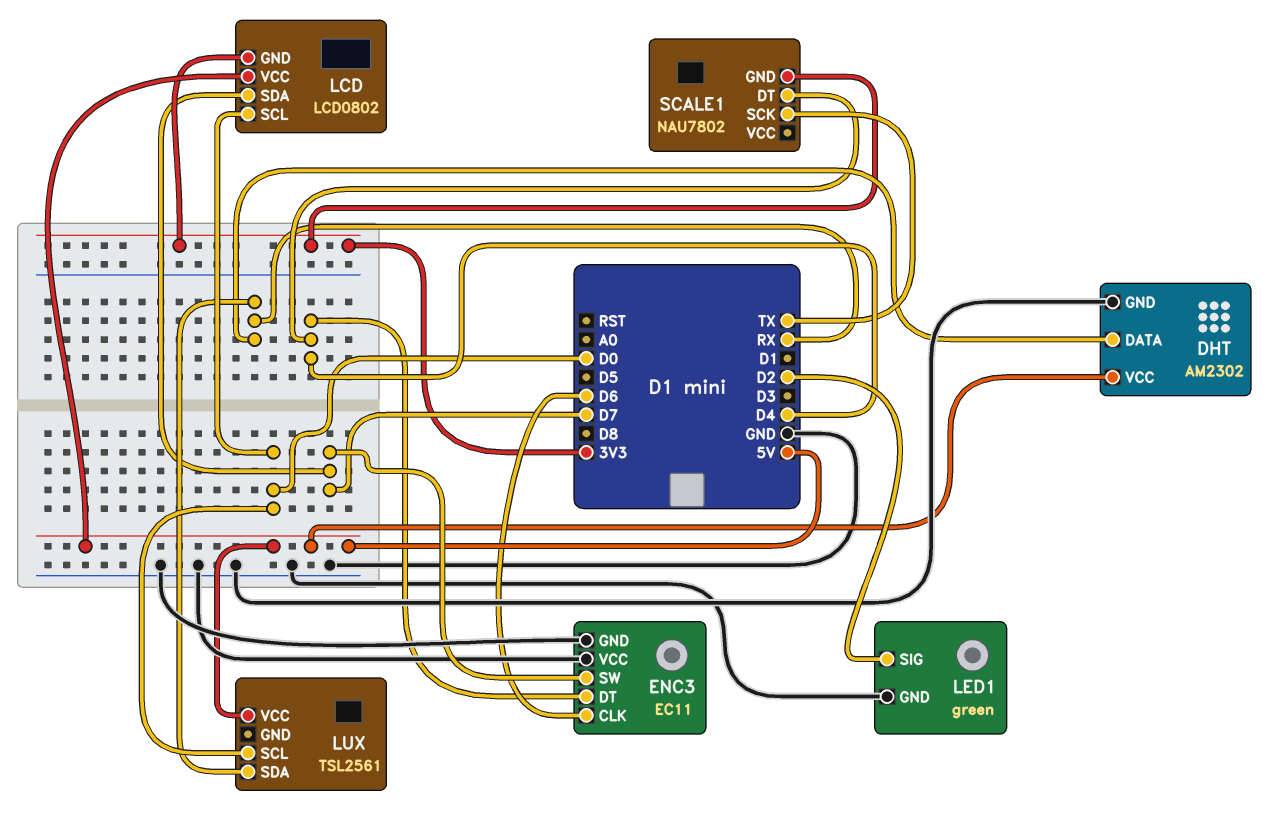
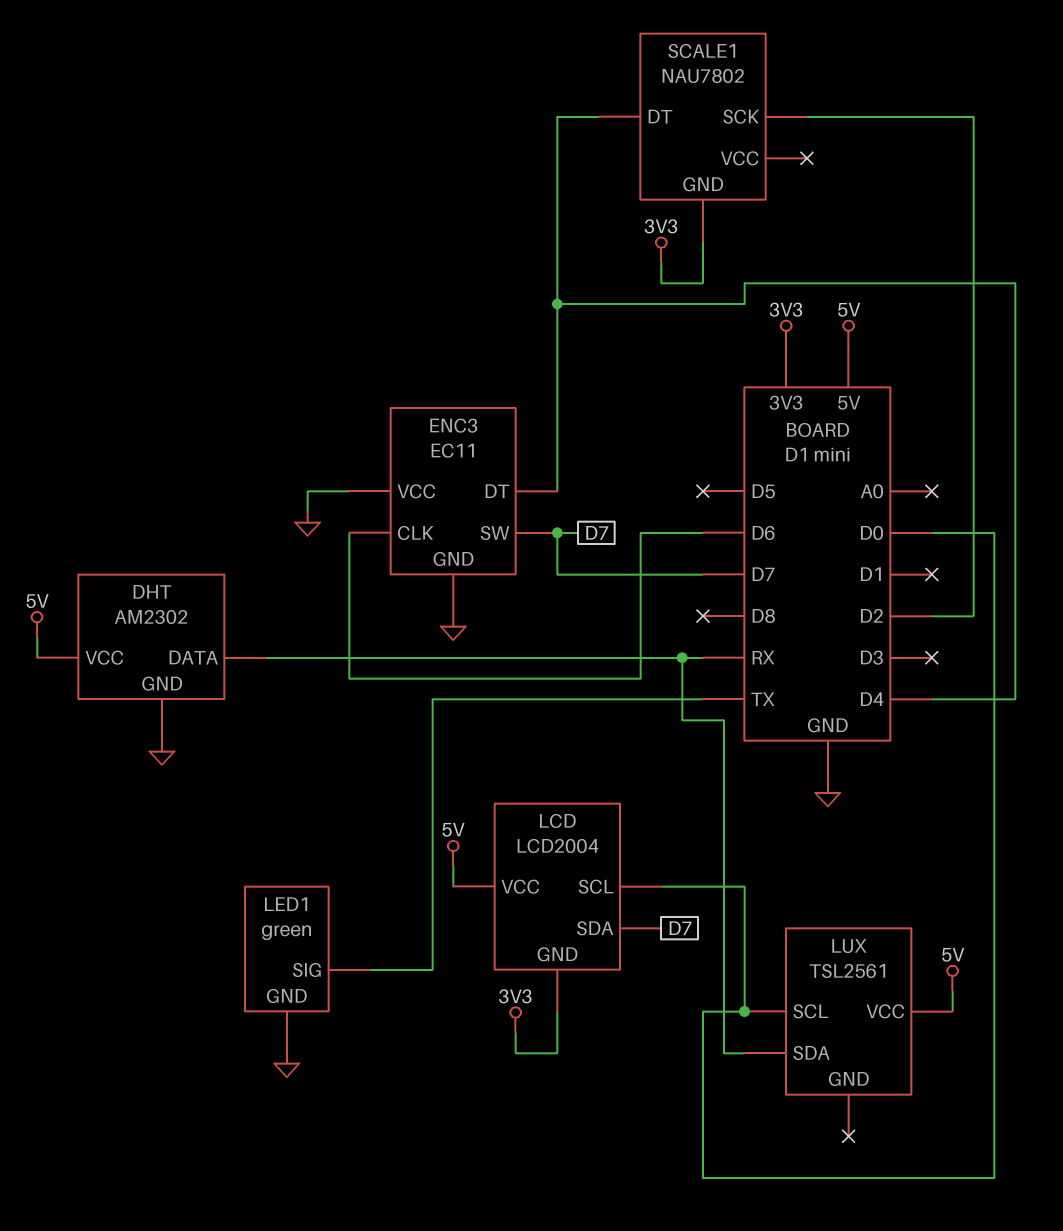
LCD: LCD0802 -> LCD2004
LED1 pin SIG: D2 -> TX
SCALE1 pin SCK: TX -> D2

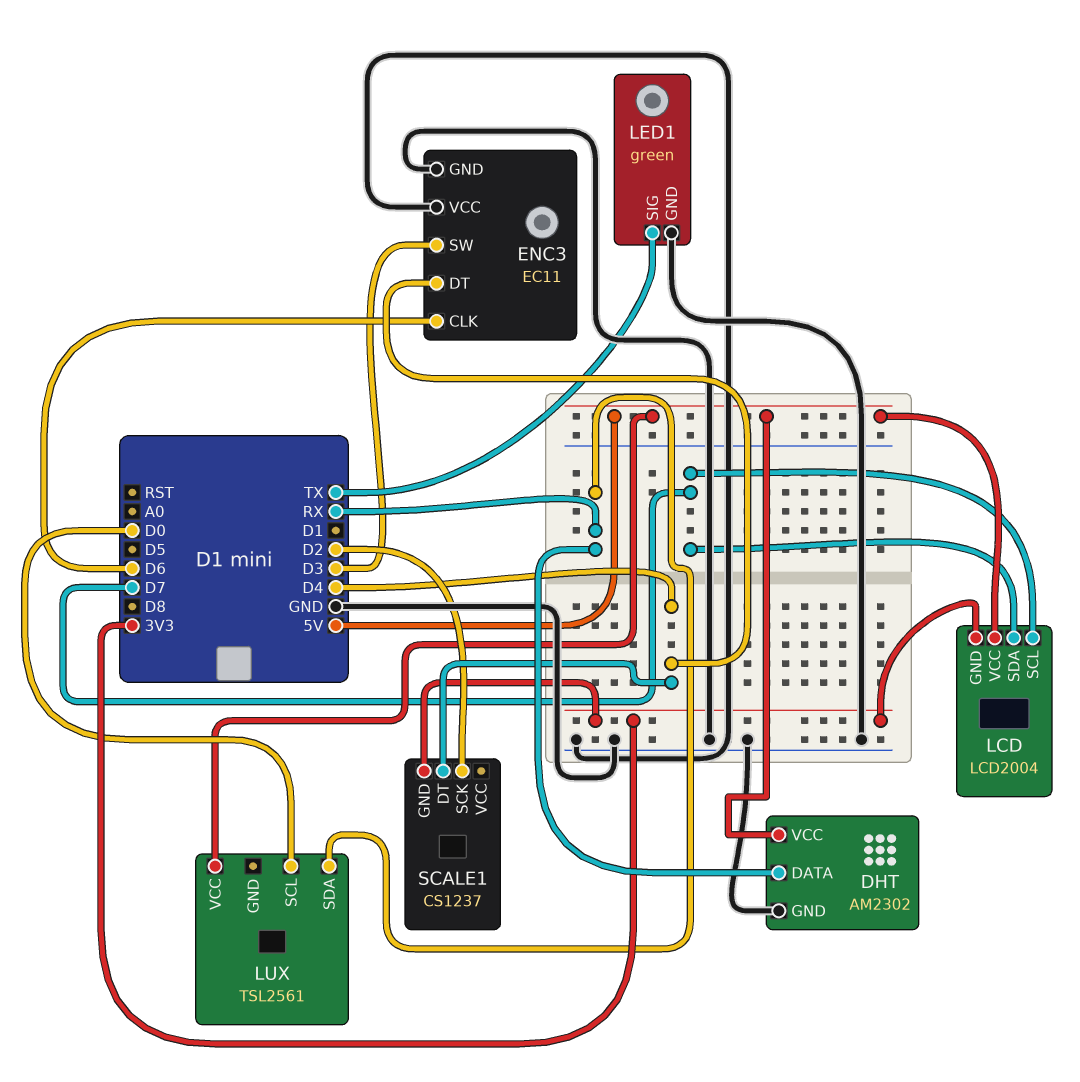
ENC3 pin SW: D7 -> D3
LCD pin SCL: D0 -> D7
SCALE1: NAU7802 -> CS1237

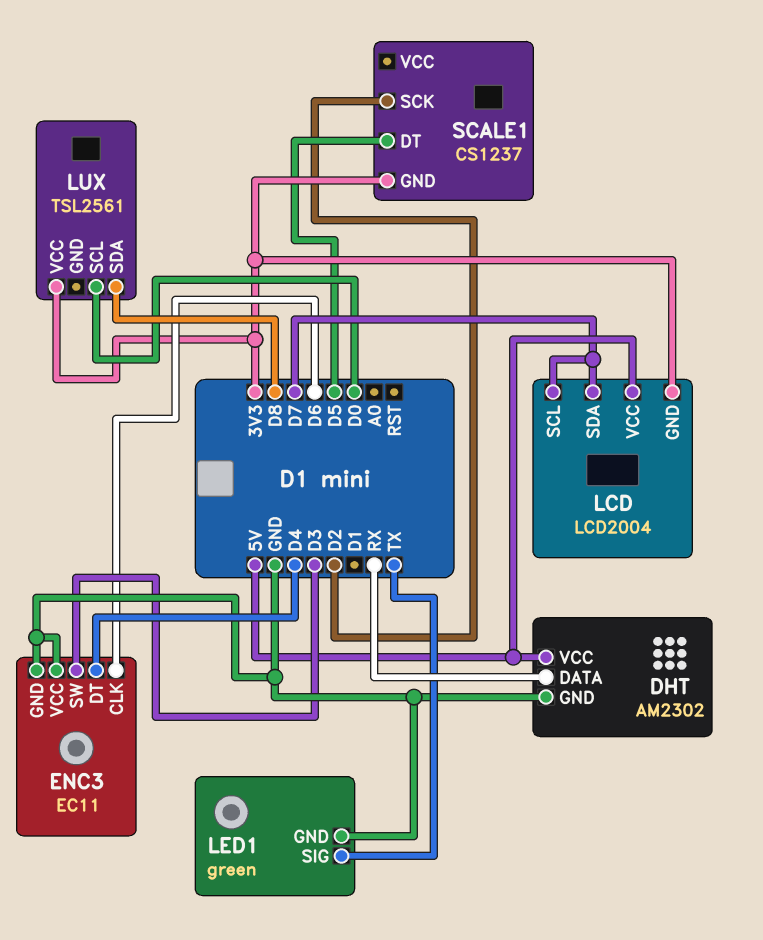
LUX pin SDA: RX -> D8
LUX pin VCC: 5V -> 3V3
SCALE1 pin DT: D4 -> D5

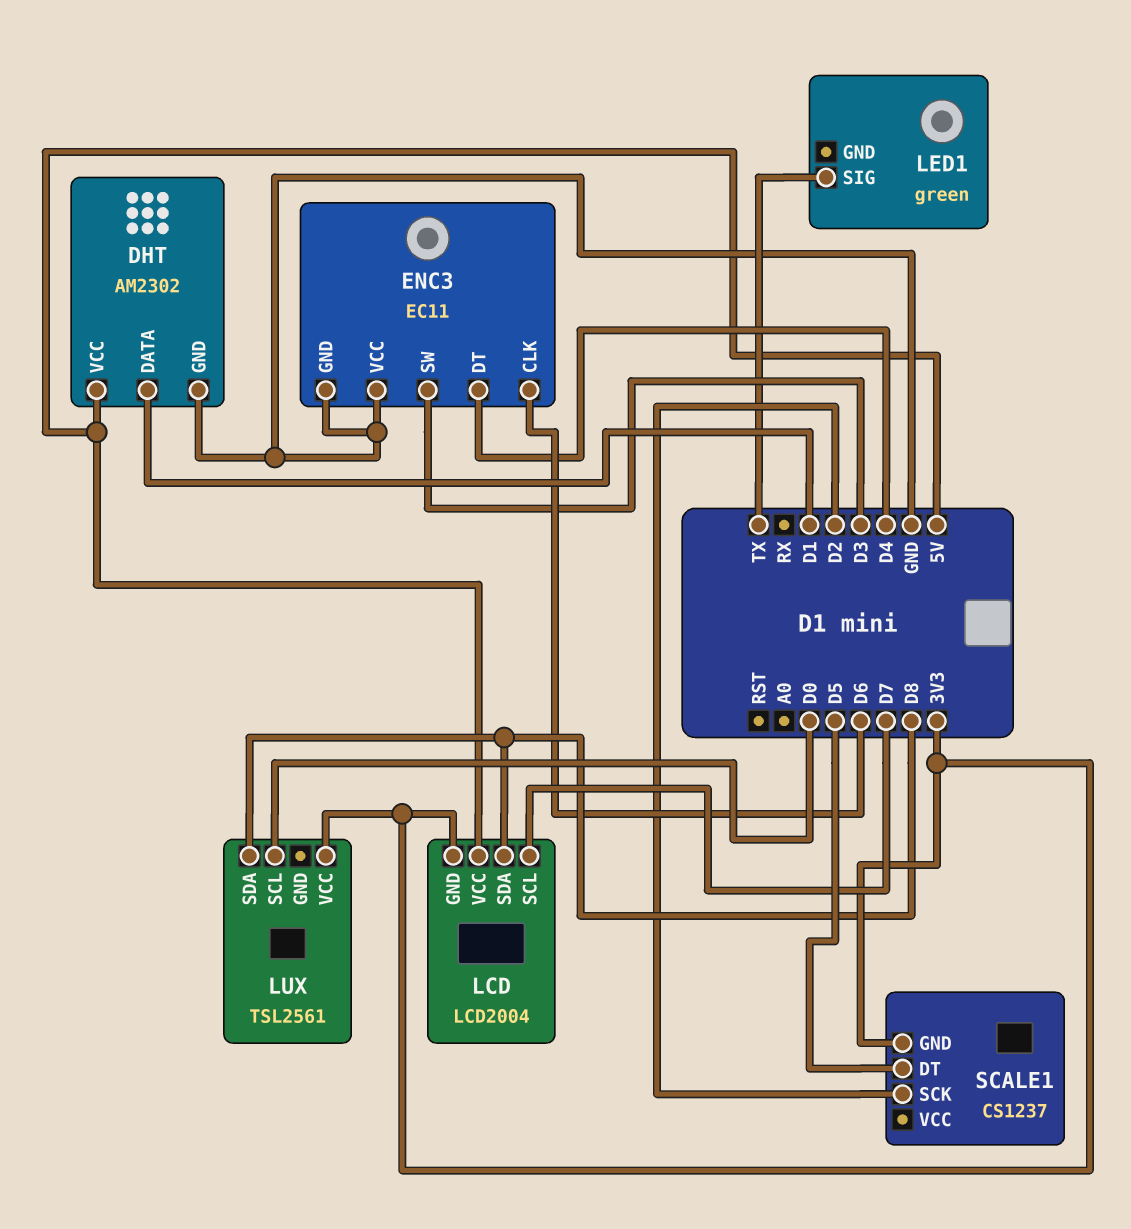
DHT pin DATA: RX -> D1
LCD pin SDA: D7 -> D8
LED1 pin GND: GND -> none

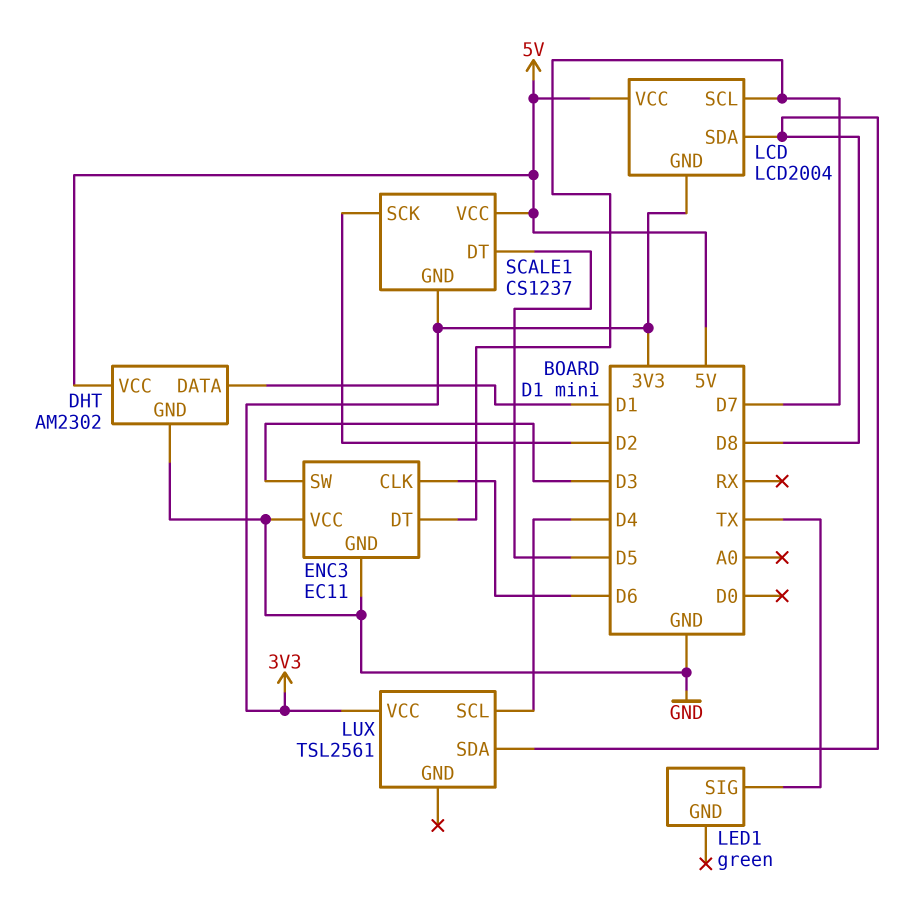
ENC3 pin DT: D4 -> D7
LUX pin SCL: D0 -> D4
SCALE1 pin VCC: none -> 5V

